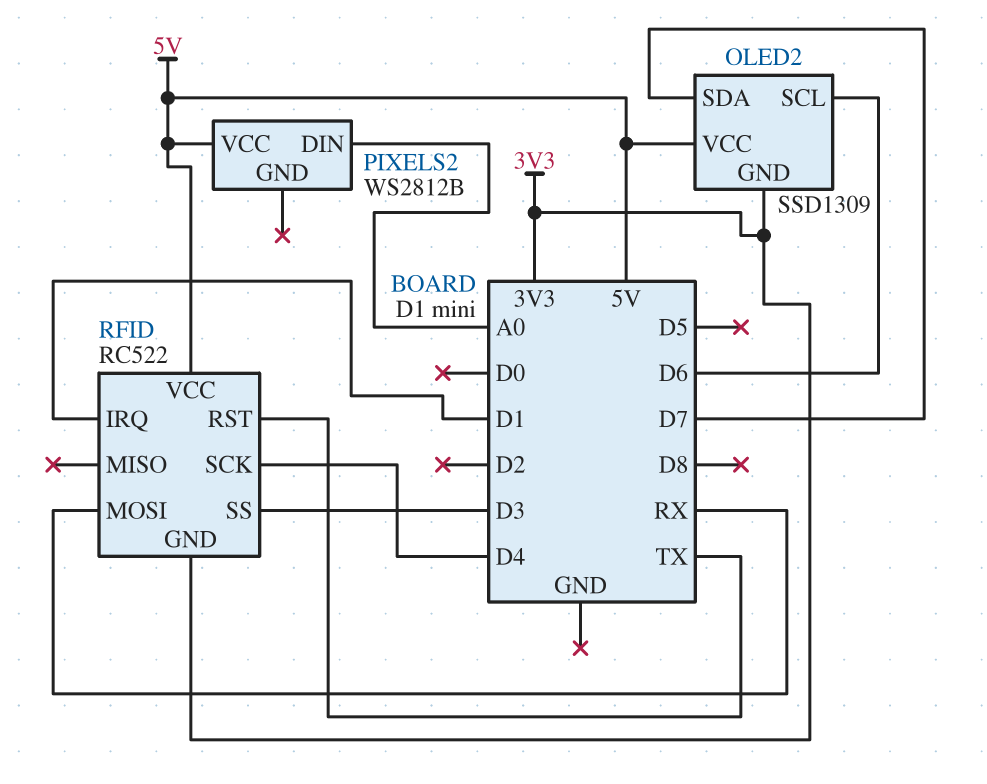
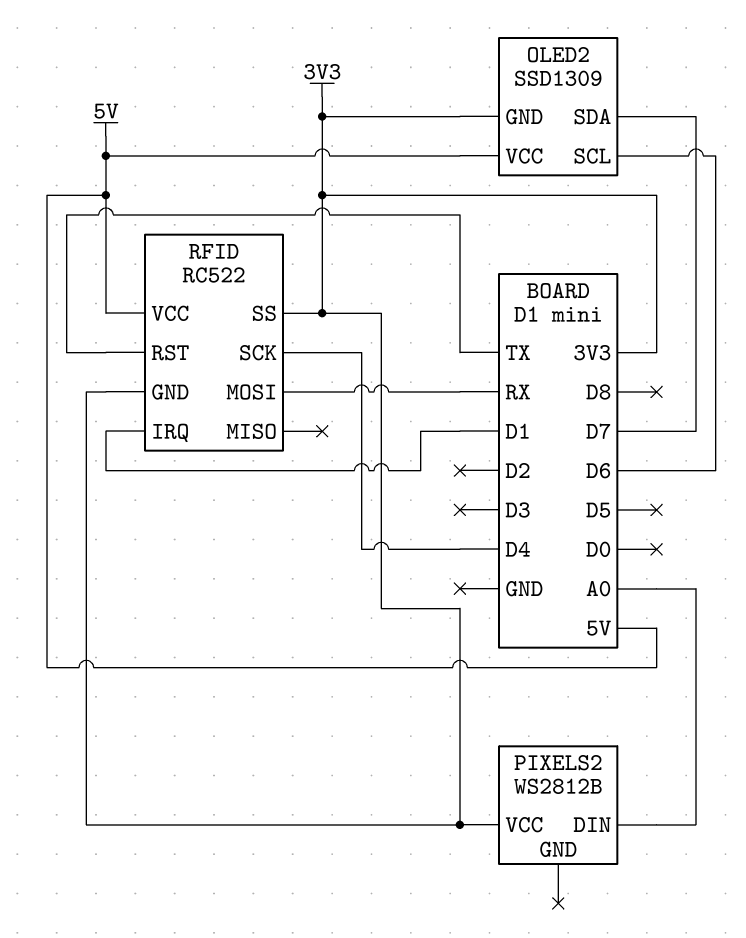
PIXELS2 pin VCC: 5V -> 3V3
RFID pin SS: D3 -> 3V3

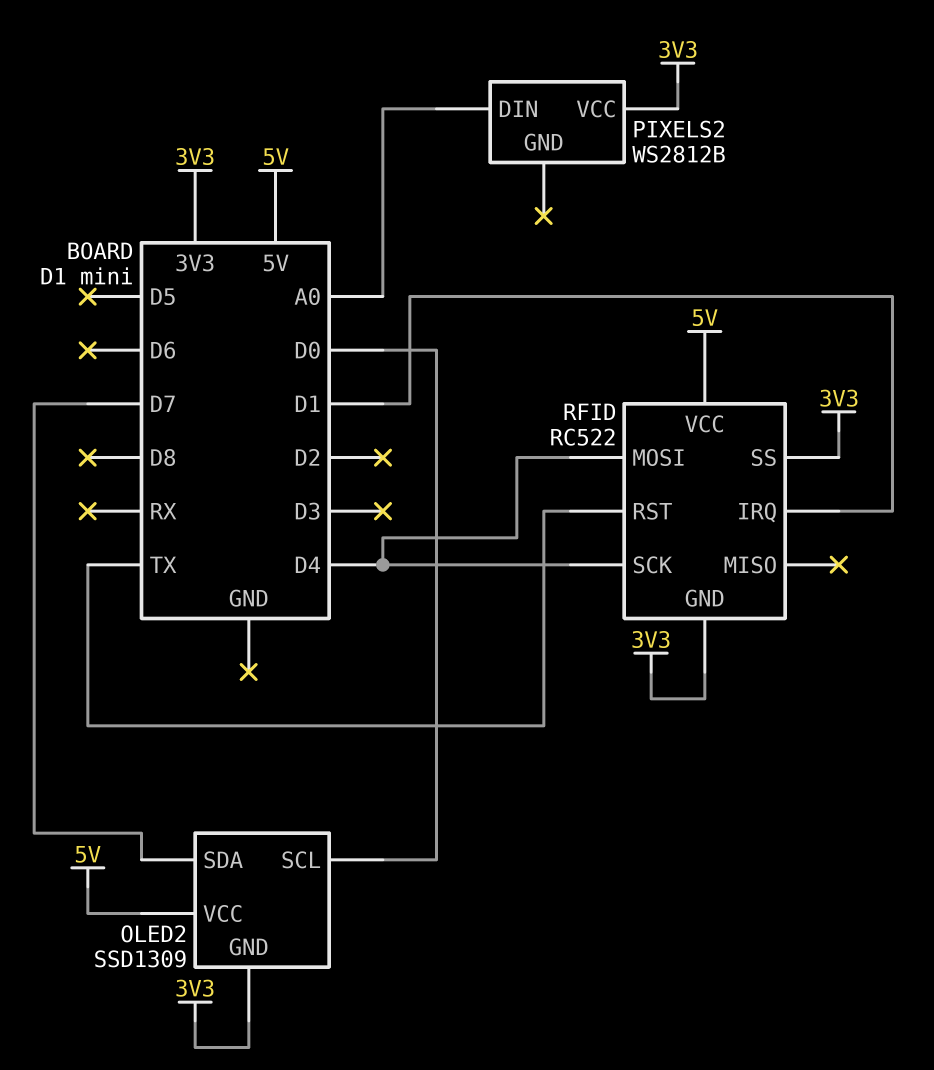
OLED2 pin SCL: D6 -> D0
RFID pin MOSI: RX -> D4

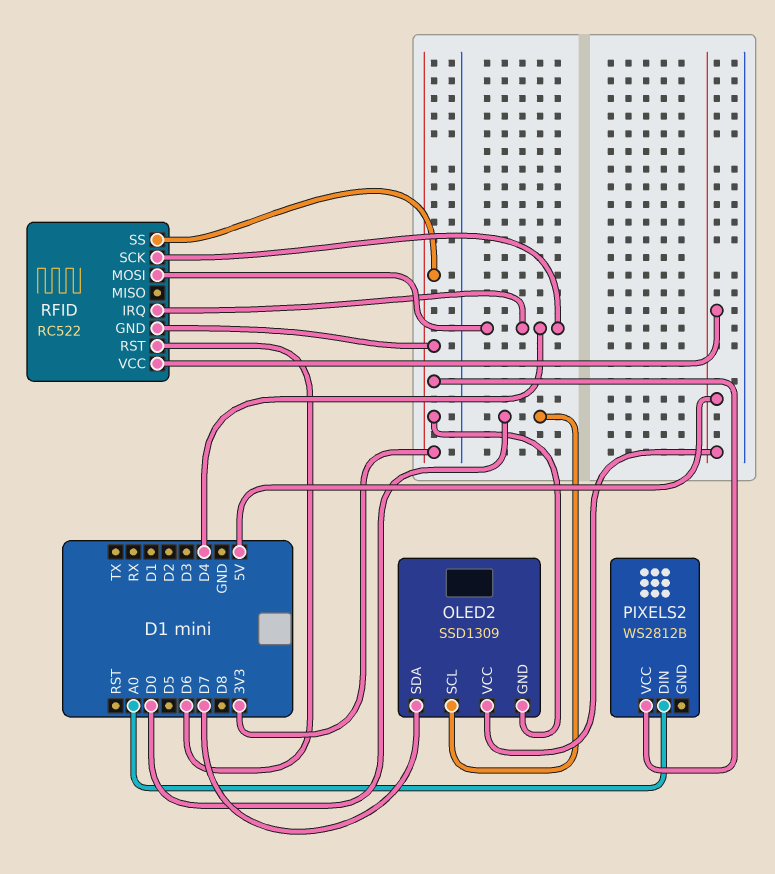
RFID pin IRQ: D1 -> D4
RFID pin RST: TX -> D6

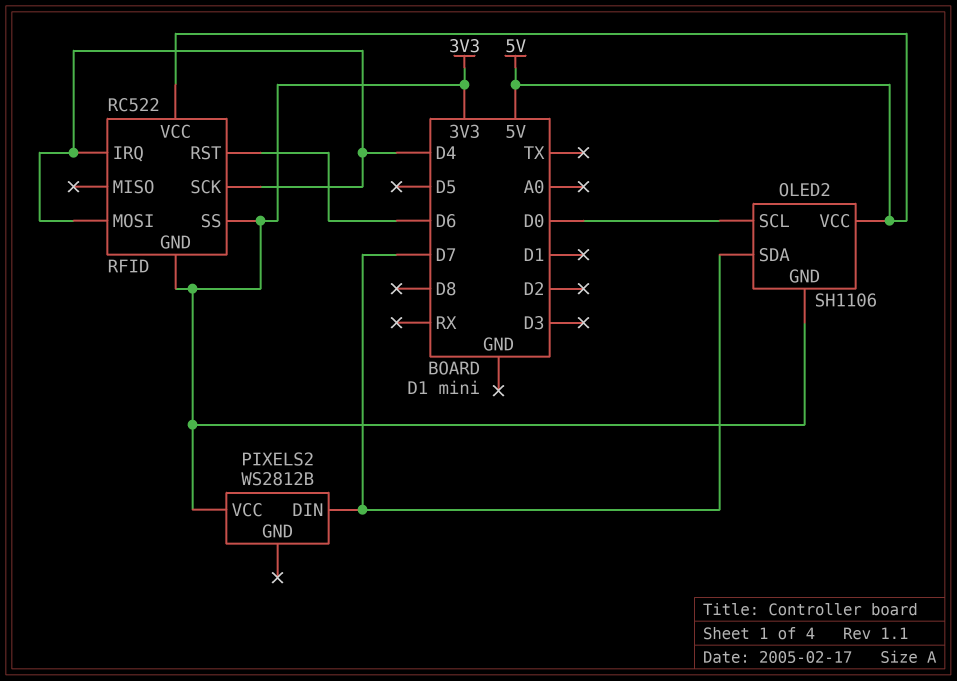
OLED2: SSD1309 -> SH1106
PIXELS2 pin DIN: A0 -> D7

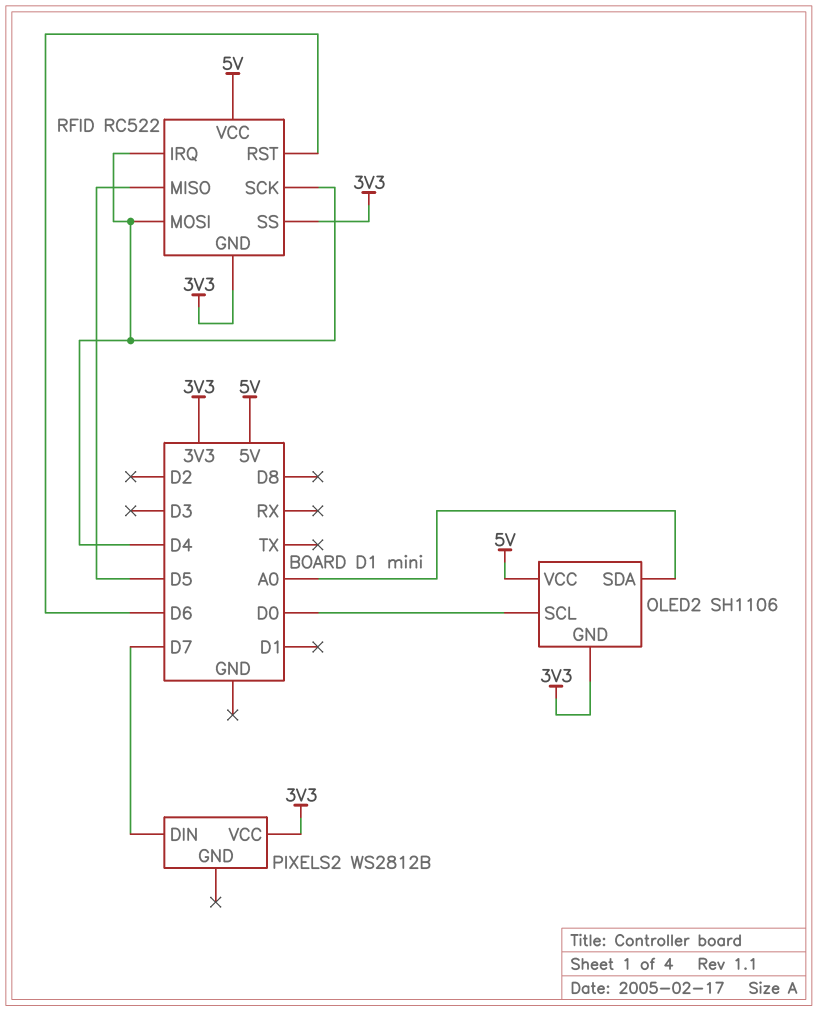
OLED2 pin SDA: D7 -> A0
RFID pin MISO: none -> D5

